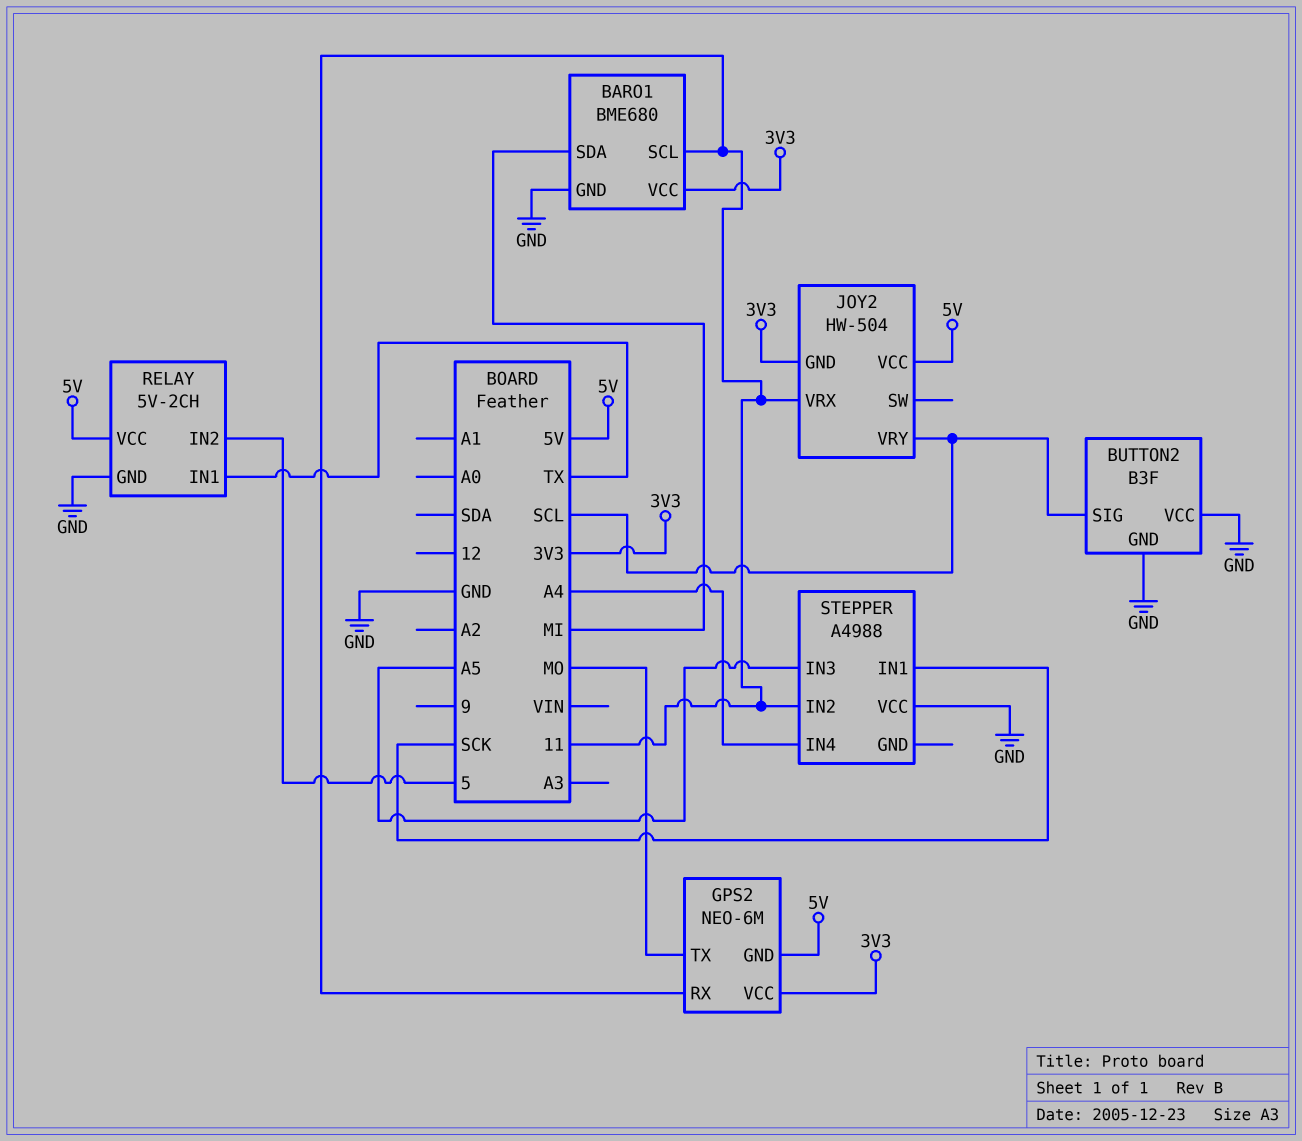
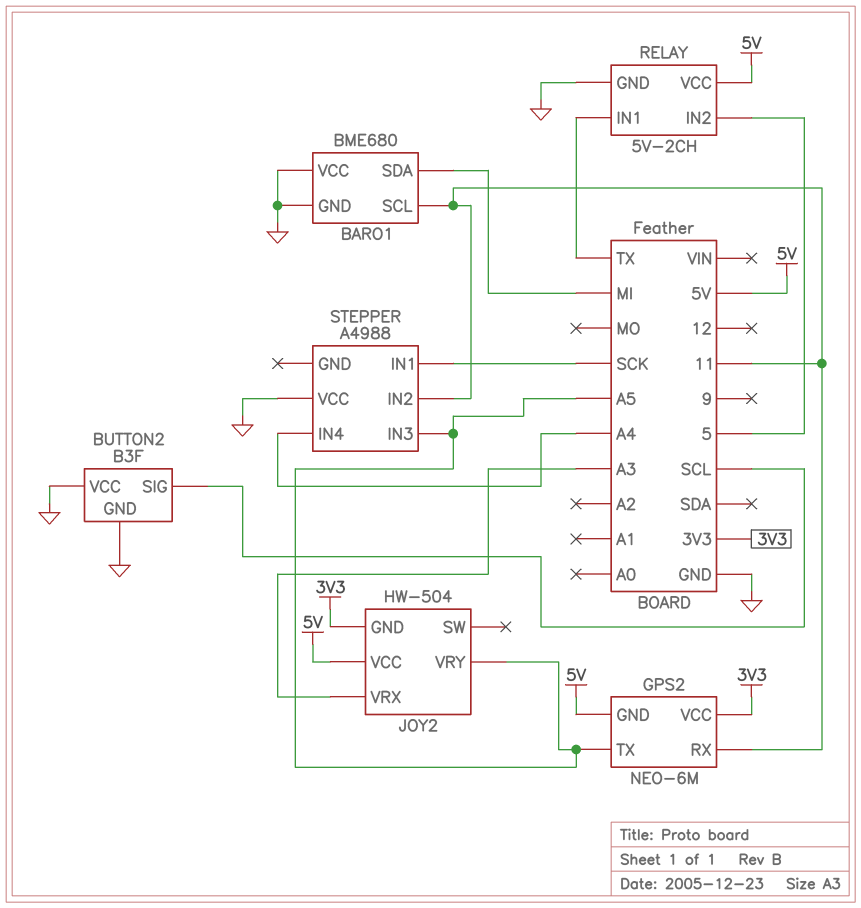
BARO1 pin VCC: 3V3 -> GND
GPS2 pin TX: MO -> A5
JOY2 pin VRX: 11 -> A3
JOY2 pin VRY: SCL -> A5

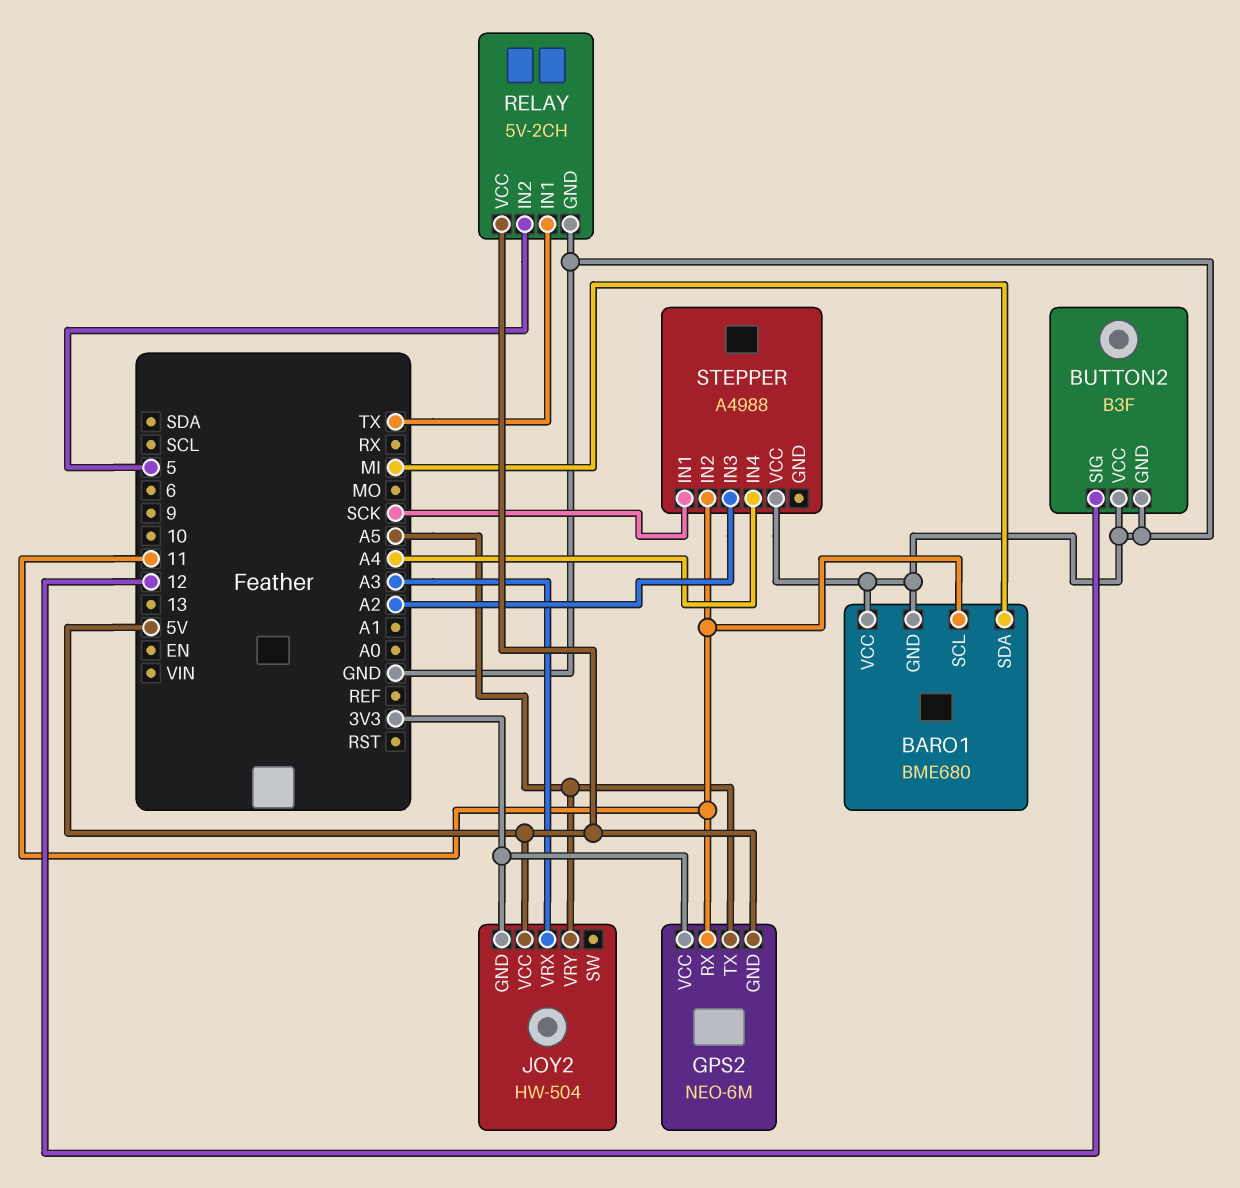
BUTTON2 pin SIG: SCL -> 12
STEPPER pin IN3: A5 -> A2

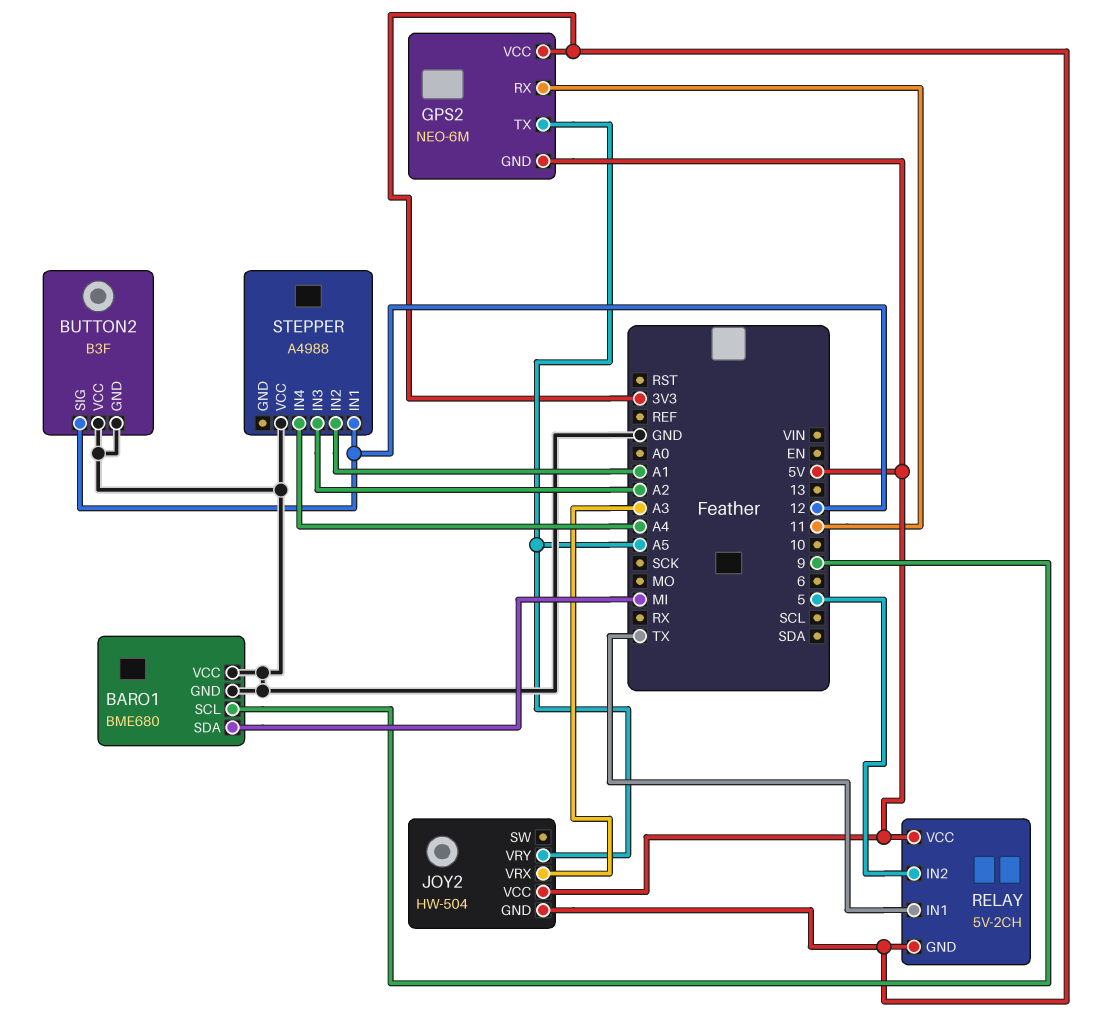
BARO1 pin SCL: 11 -> 9
RELAY pin GND: GND -> 3V3
STEPPER pin IN1: SCK -> 12
STEPPER pin IN2: 11 -> A1

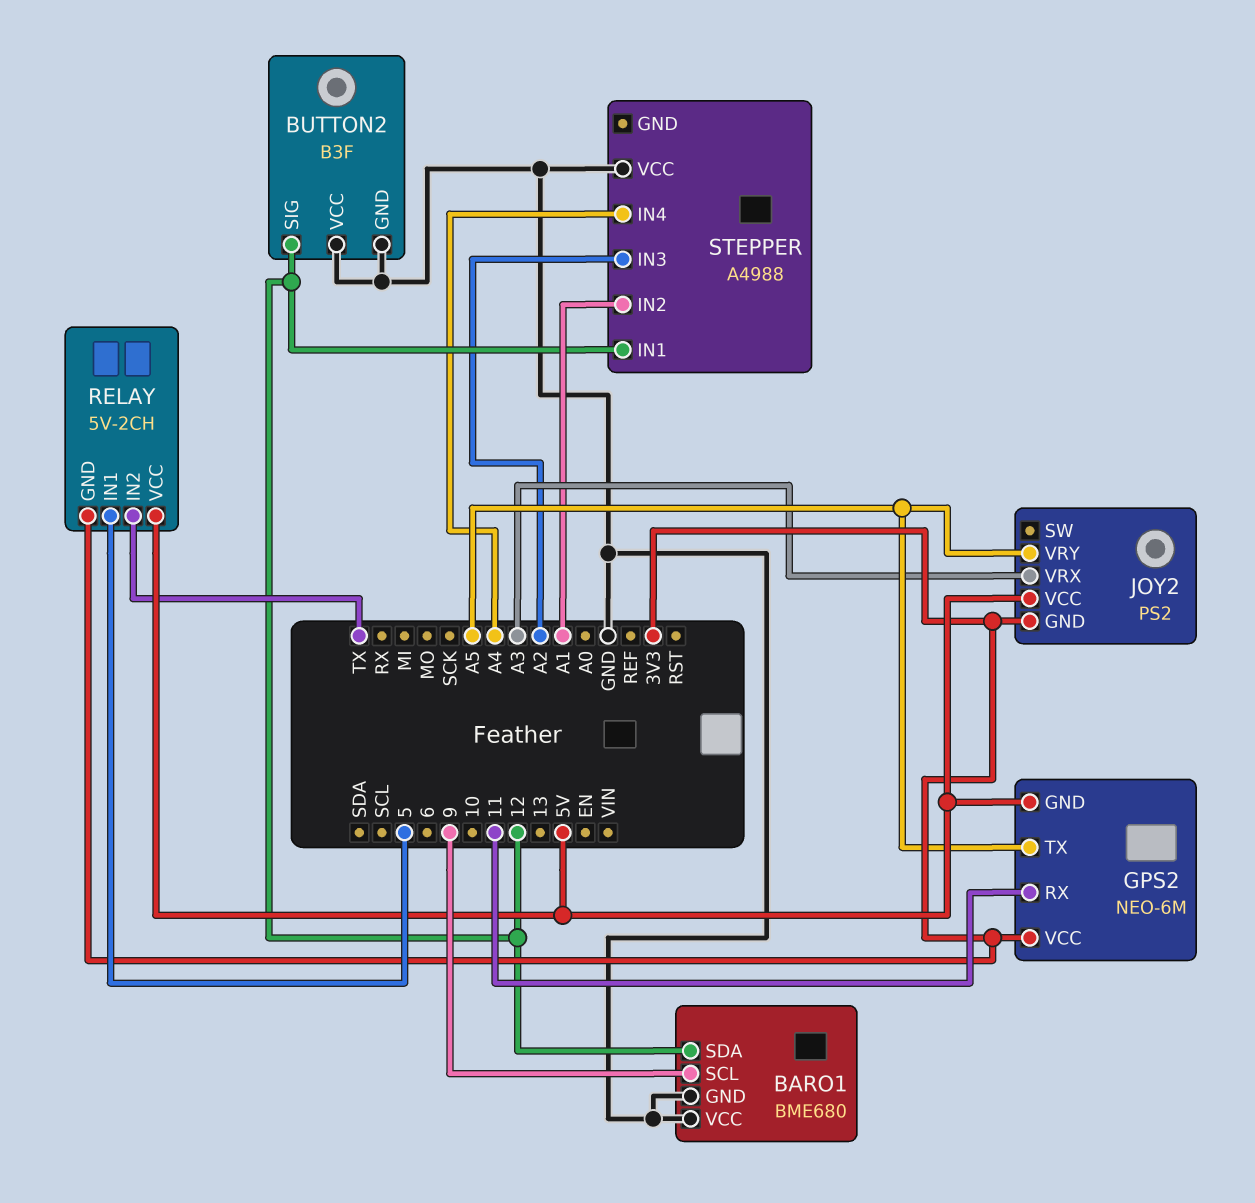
BARO1 pin SDA: MI -> 12
JOY2: HW-504 -> PS2
RELAY pin IN1: TX -> 5
RELAY pin IN2: 5 -> TX

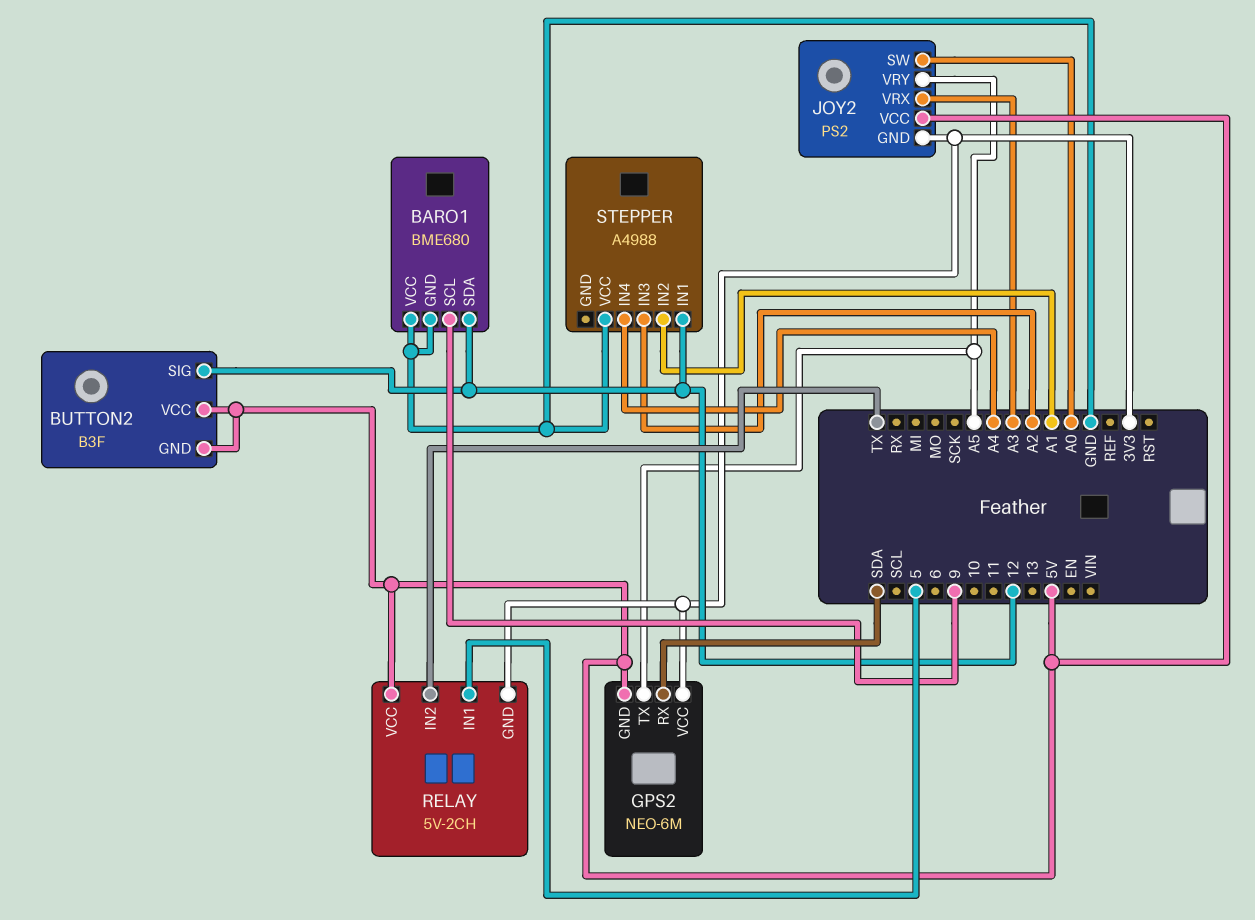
BUTTON2 pin GND: GND -> 5V
BUTTON2 pin VCC: GND -> 5V
GPS2 pin RX: 11 -> SDA
JOY2 pin SW: none -> A0

